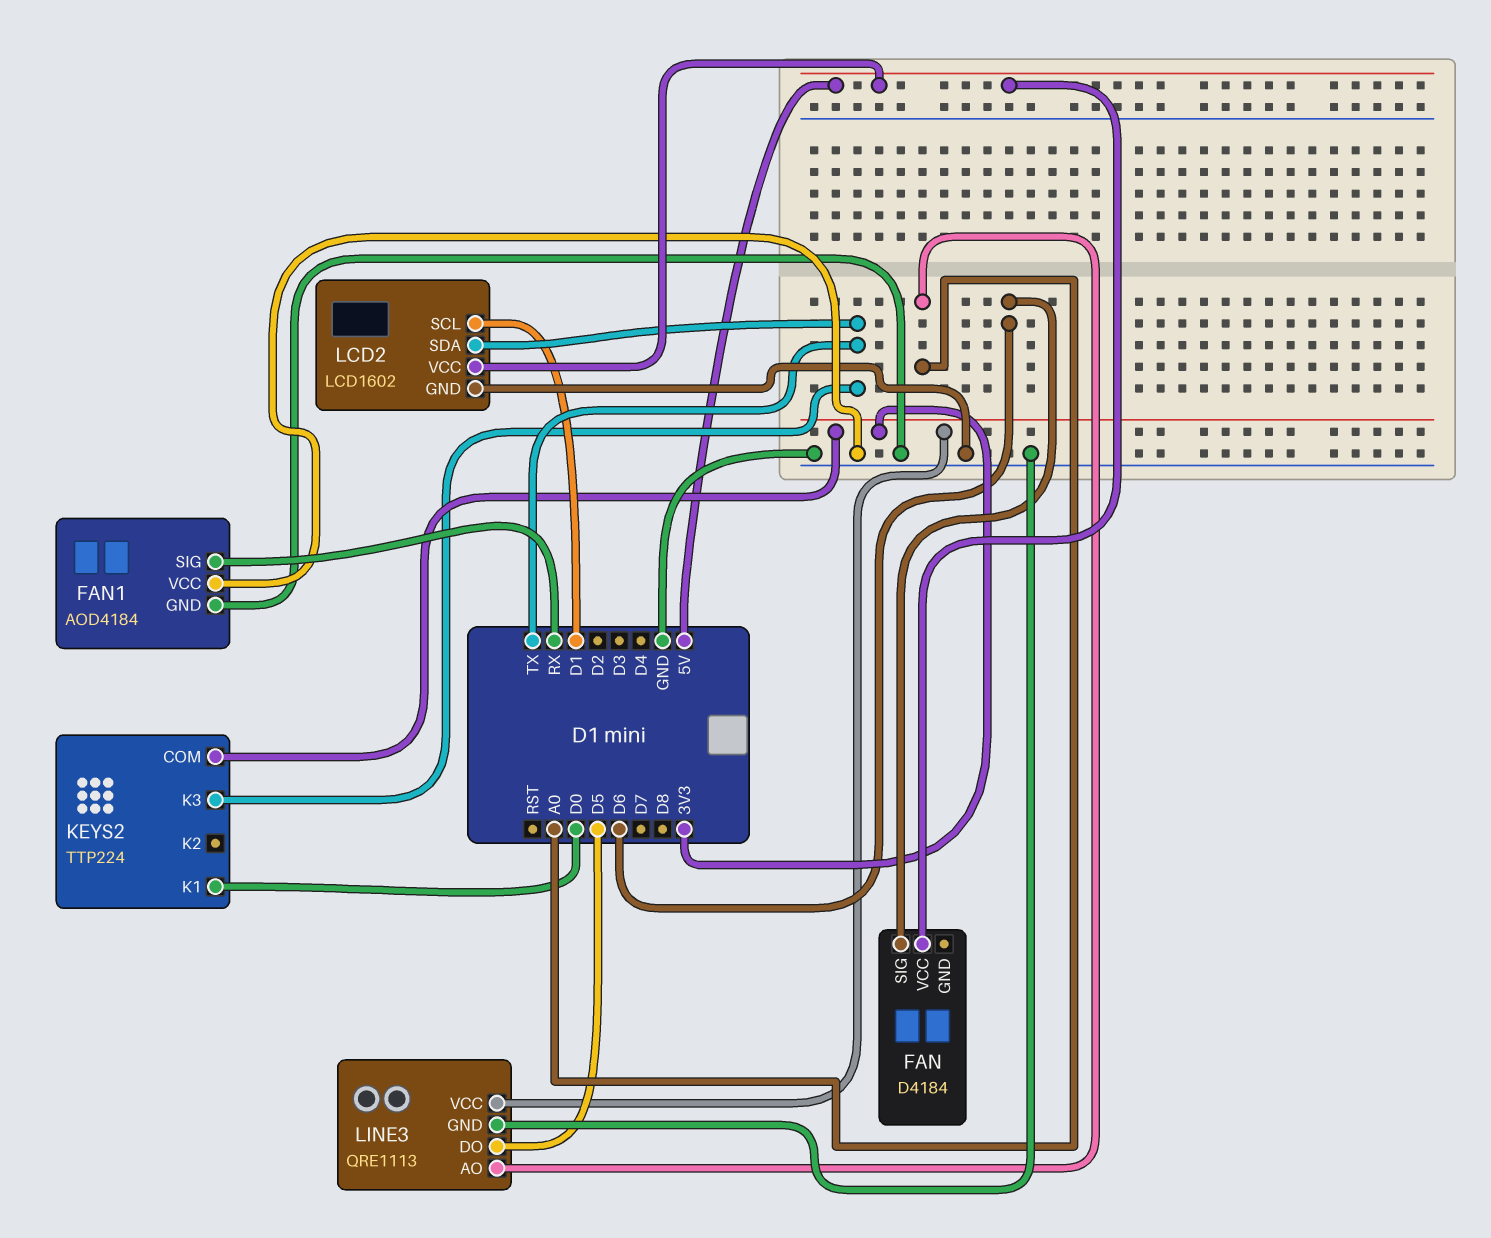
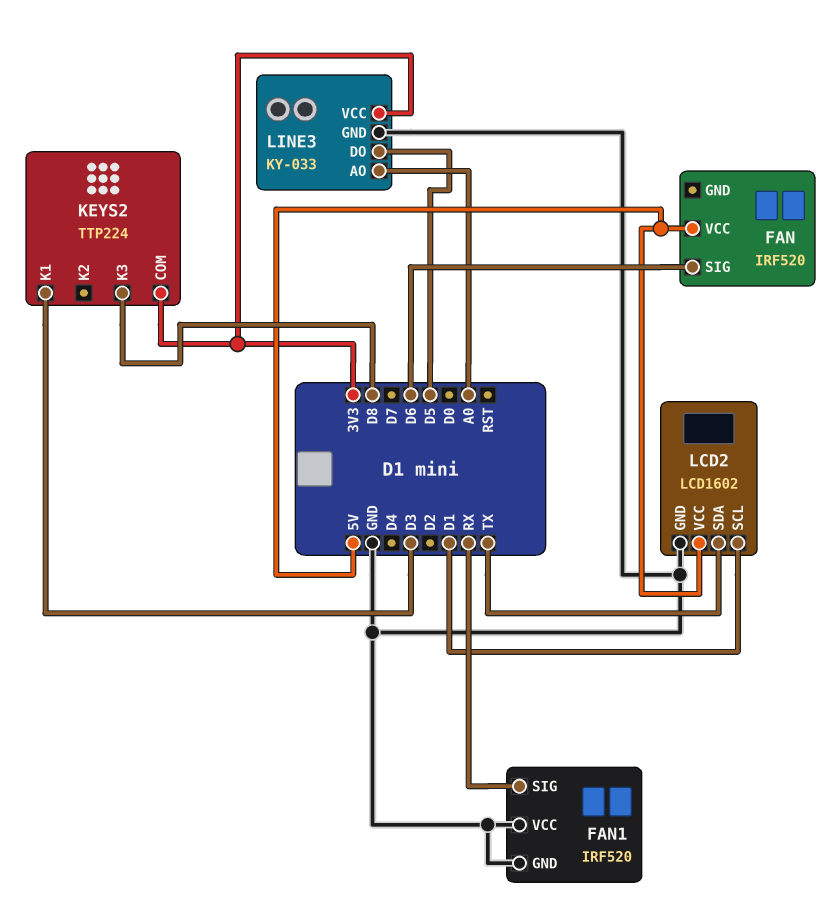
FAN: D4184 -> IRF520
FAN1: AOD4184 -> IRF520
KEYS2 pin K1: D0 -> D3
KEYS2 pin K3: TX -> D8
LINE3: QRE1113 -> KY-033

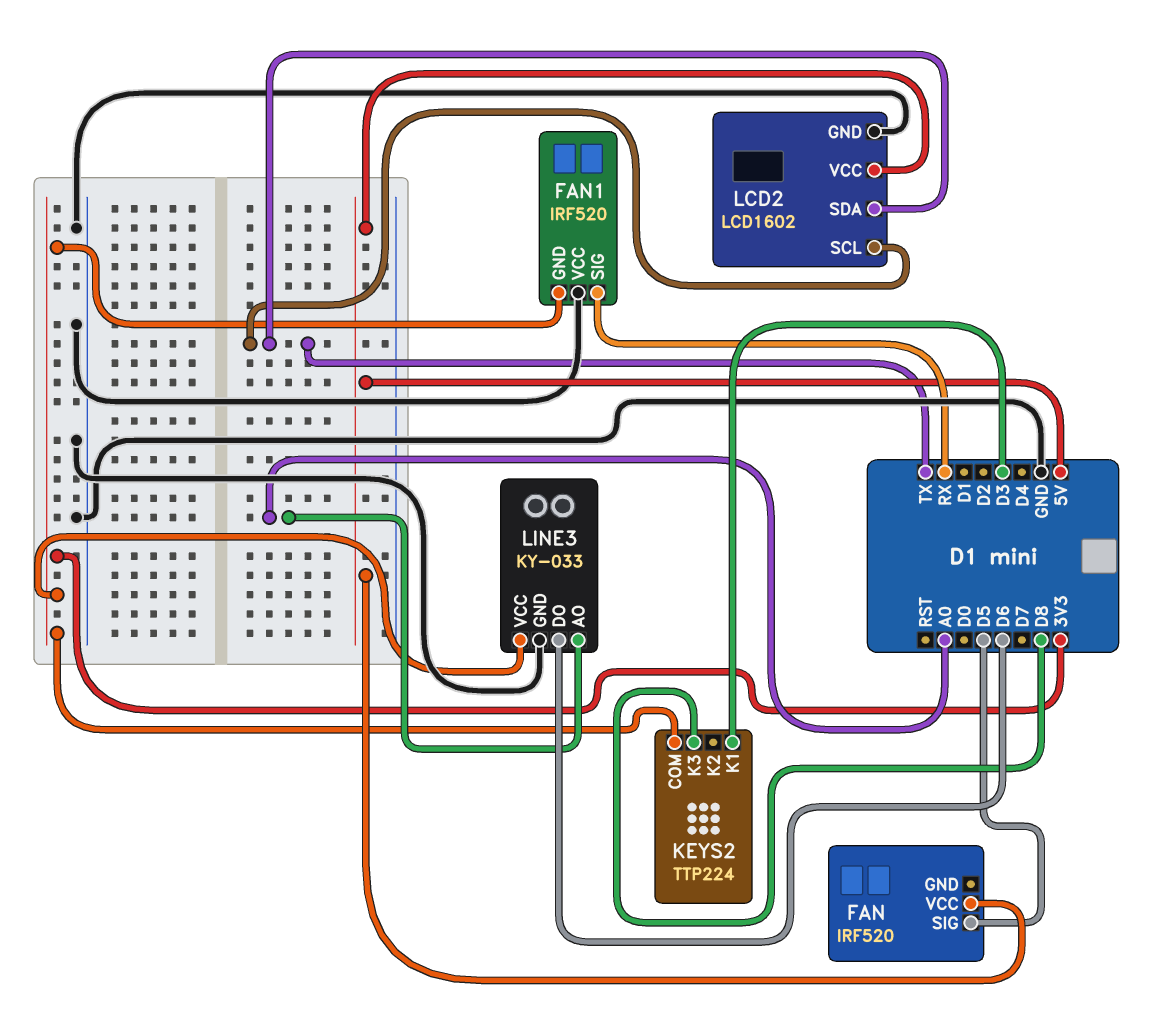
FAN pin SIG: D6 -> D5
FAN1 pin GND: GND -> 3V3
LCD2 pin SCL: D1 -> TX
LINE3 pin DO: D5 -> D6

